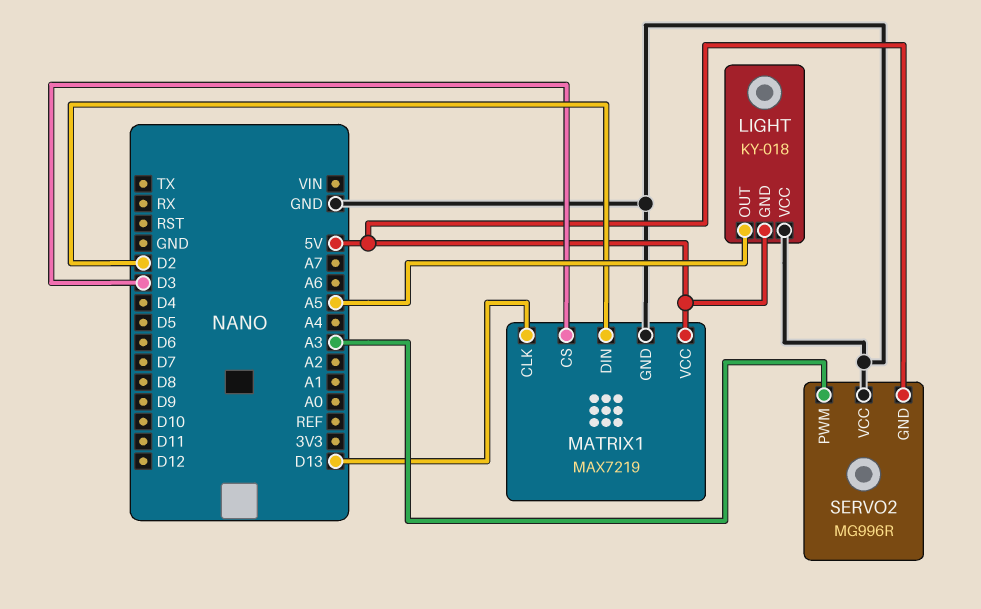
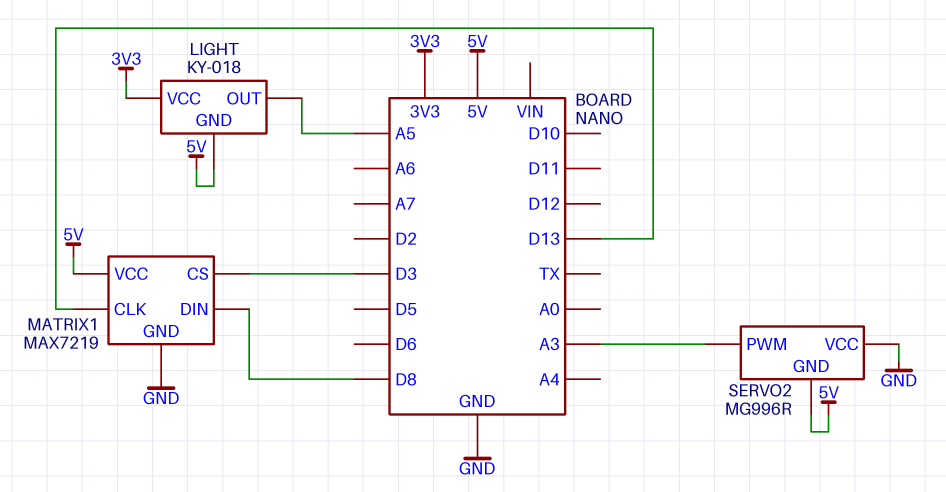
LIGHT pin VCC: GND -> 3V3
MATRIX1 pin DIN: D2 -> D8

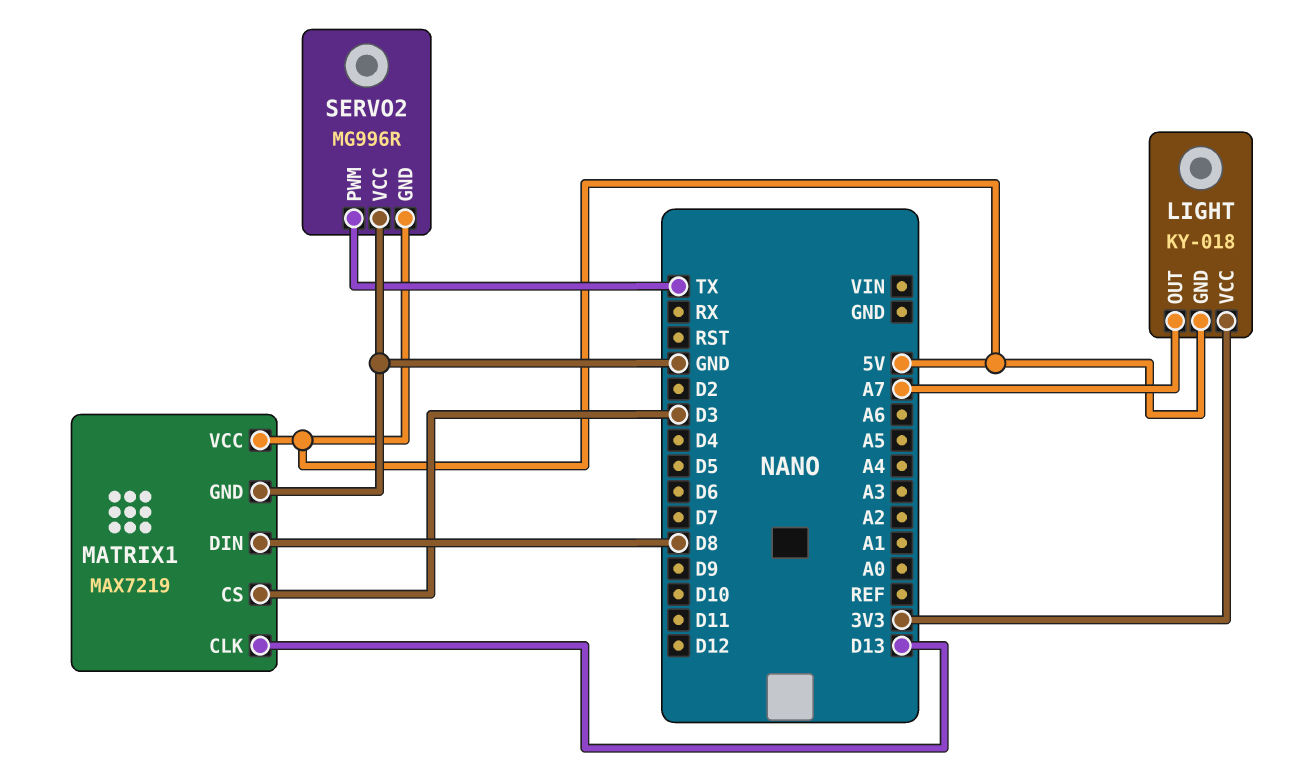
LIGHT pin OUT: A5 -> A7
SERVO2 pin PWM: A3 -> TX

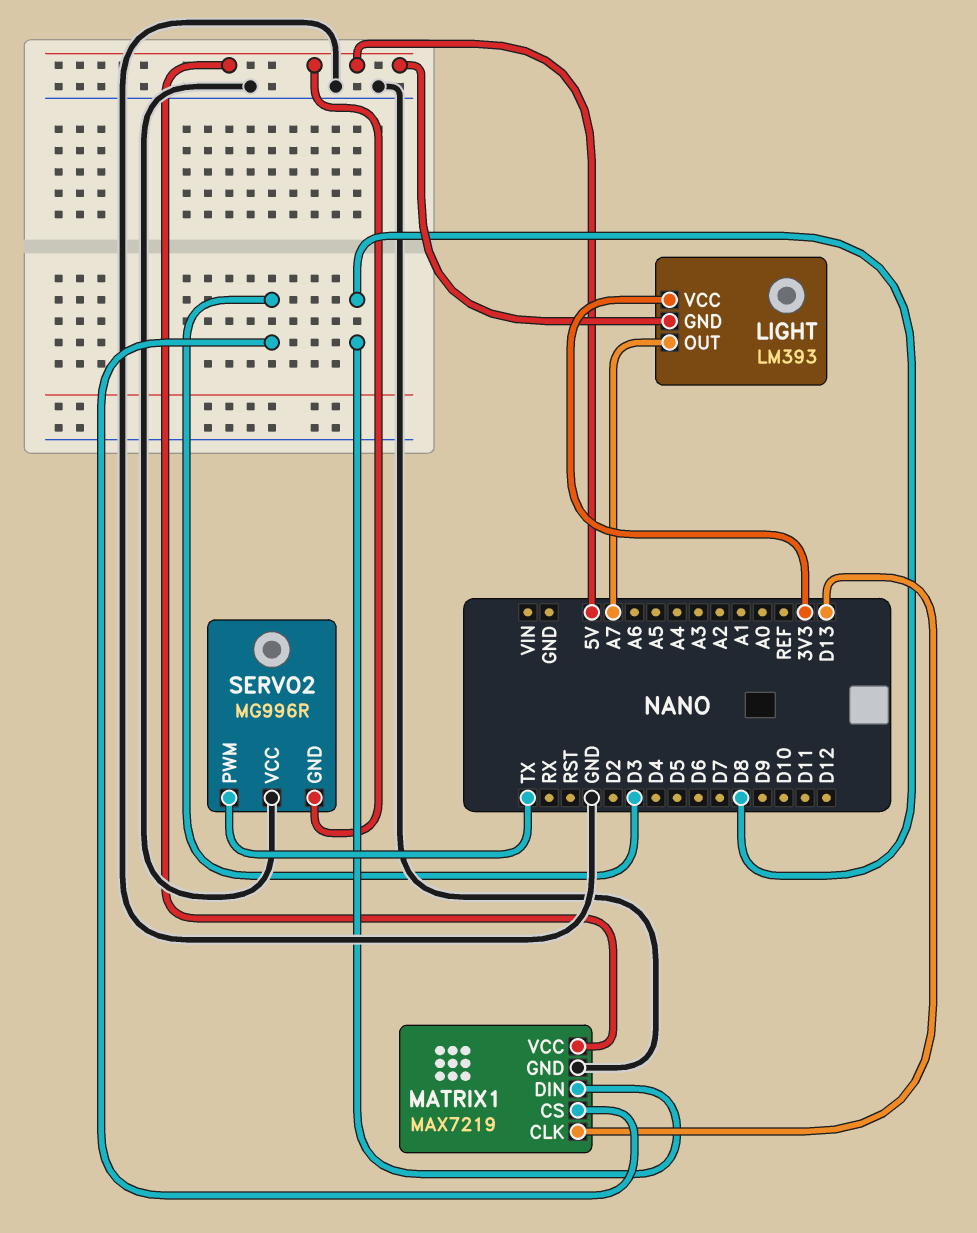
LIGHT: KY-018 -> LM393

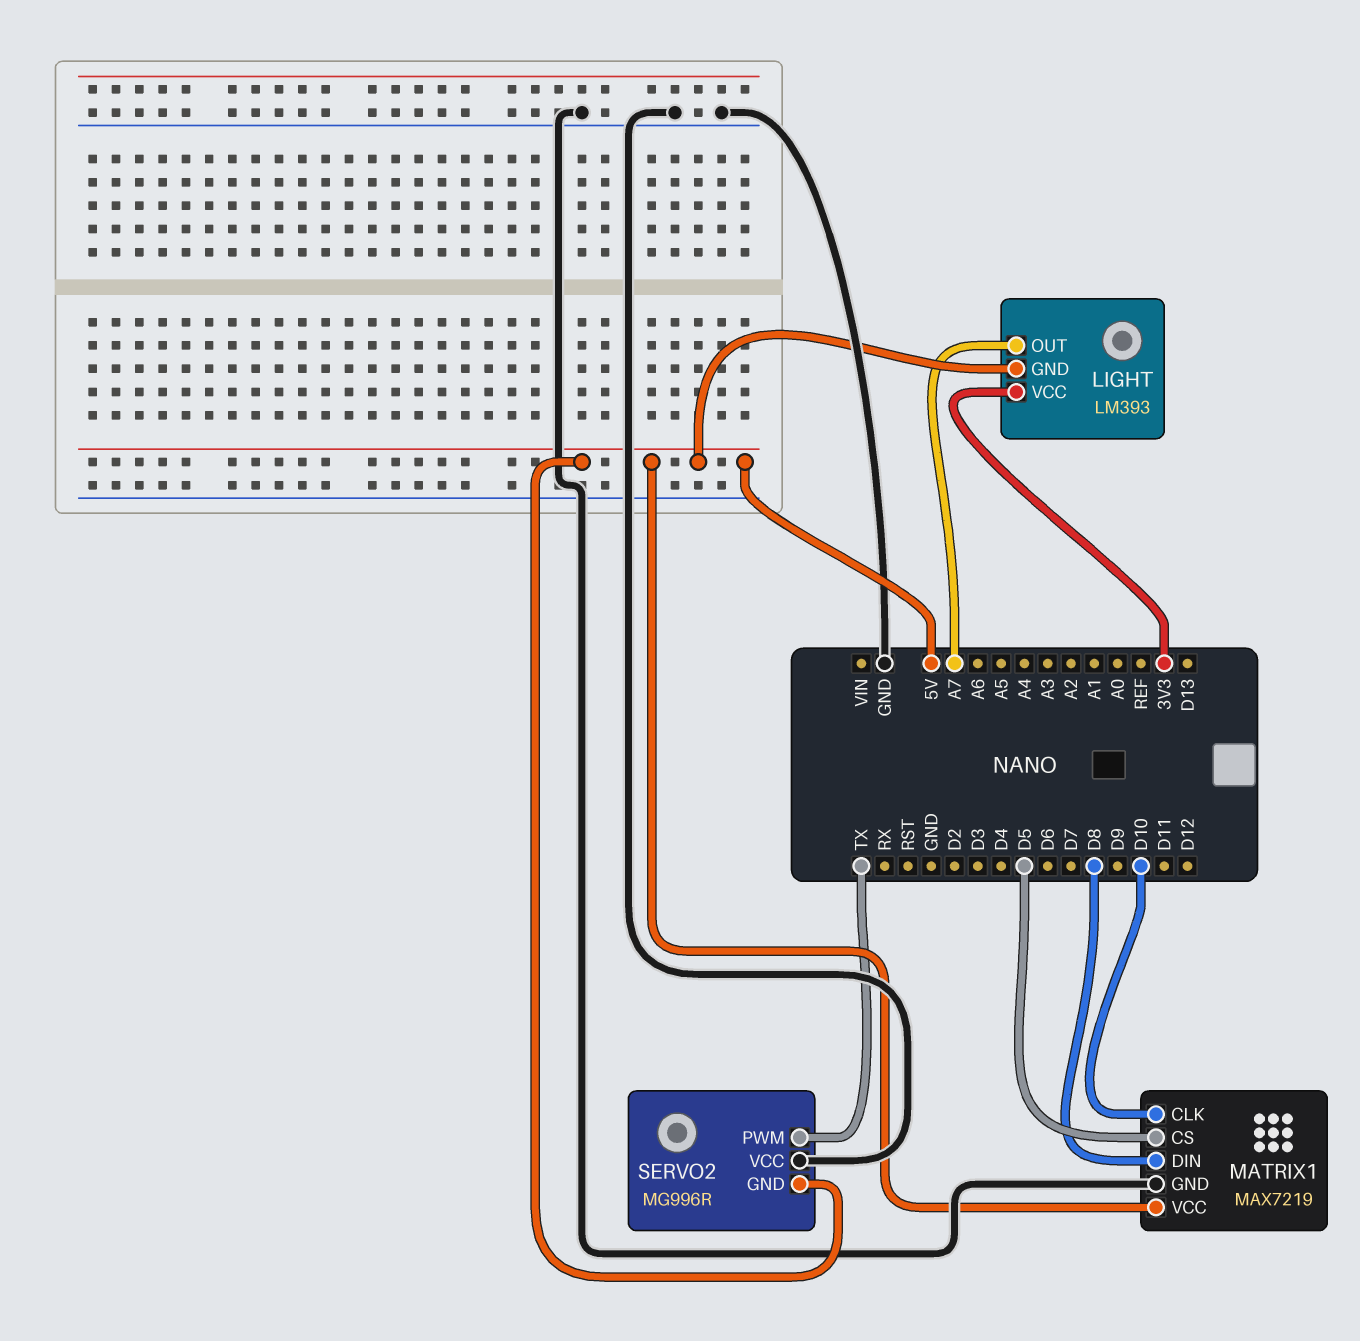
MATRIX1 pin CLK: D13 -> D10
MATRIX1 pin CS: D3 -> D5

